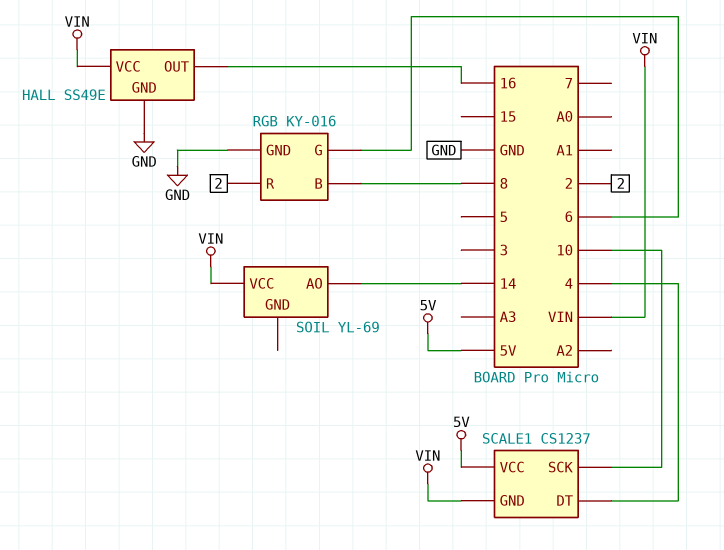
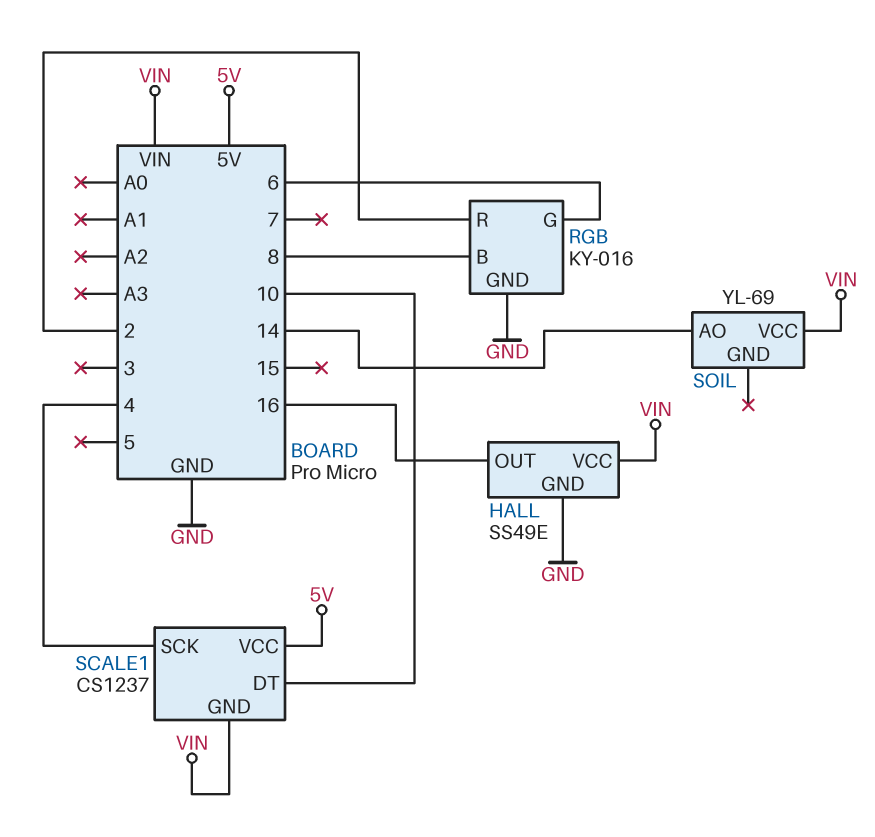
SCALE1 pin DT: 4 -> 10
SCALE1 pin SCK: 10 -> 4

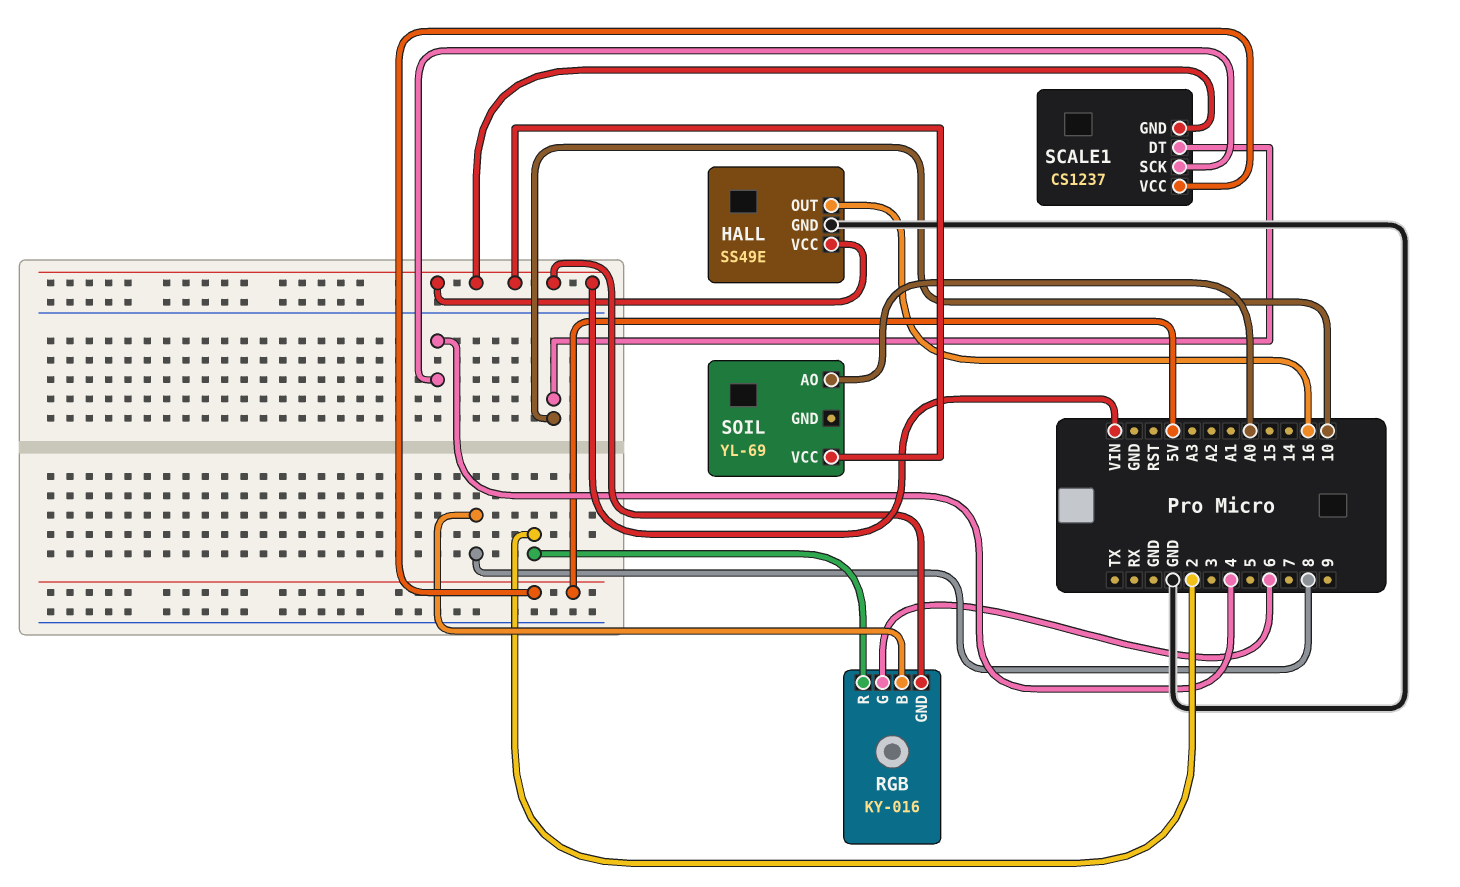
RGB pin GND: GND -> VIN
SOIL pin AO: 14 -> A0

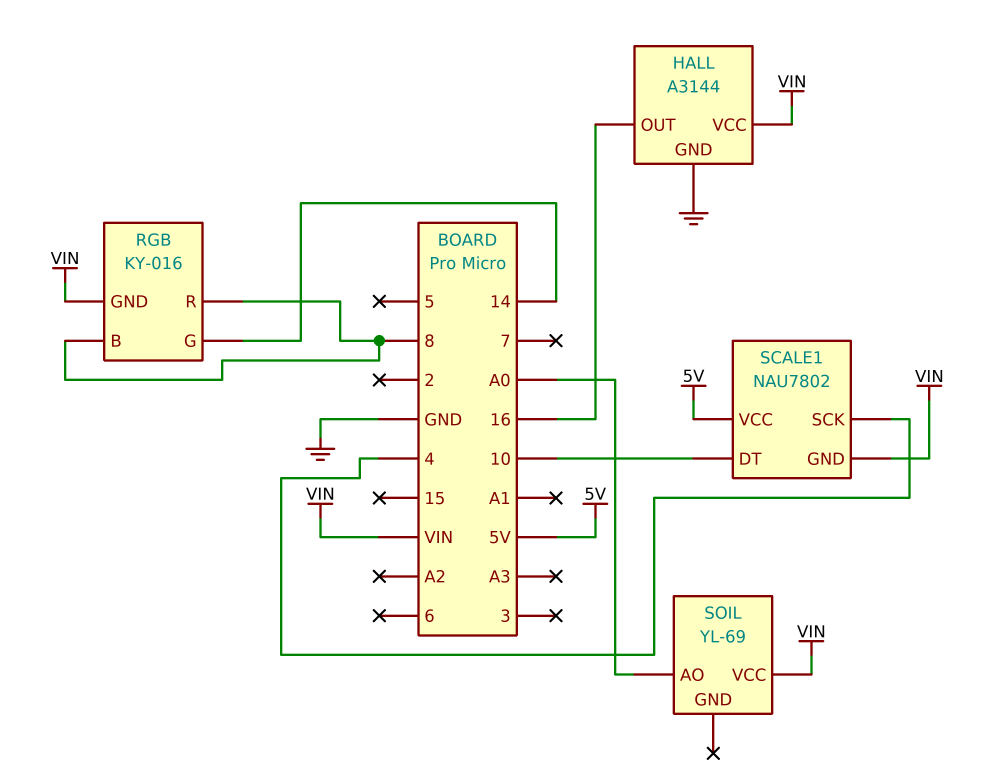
HALL: SS49E -> A3144
RGB pin G: 6 -> 14
RGB pin R: 2 -> 8
SCALE1: CS1237 -> NAU7802

